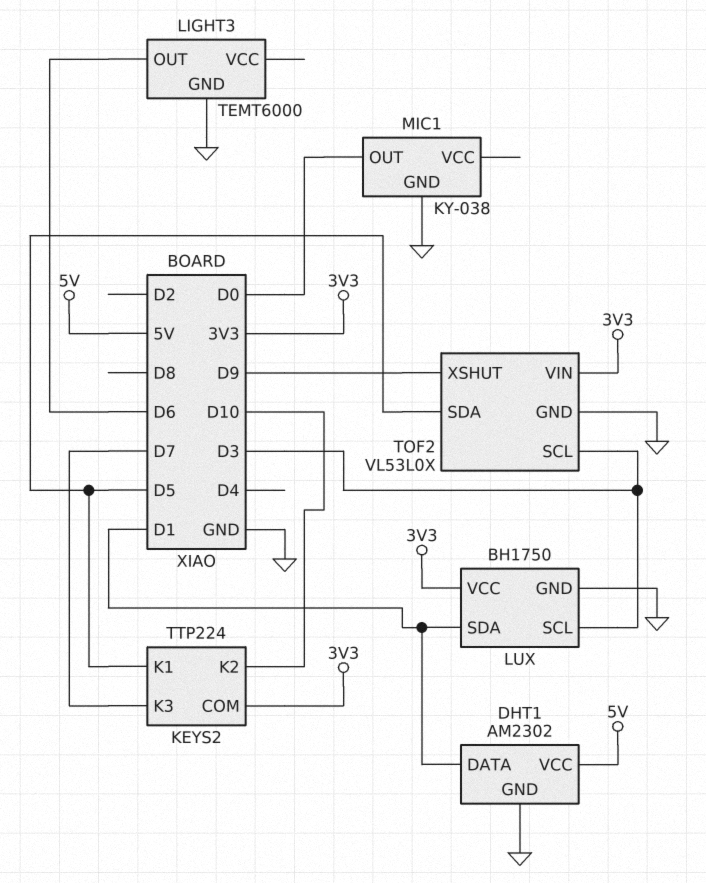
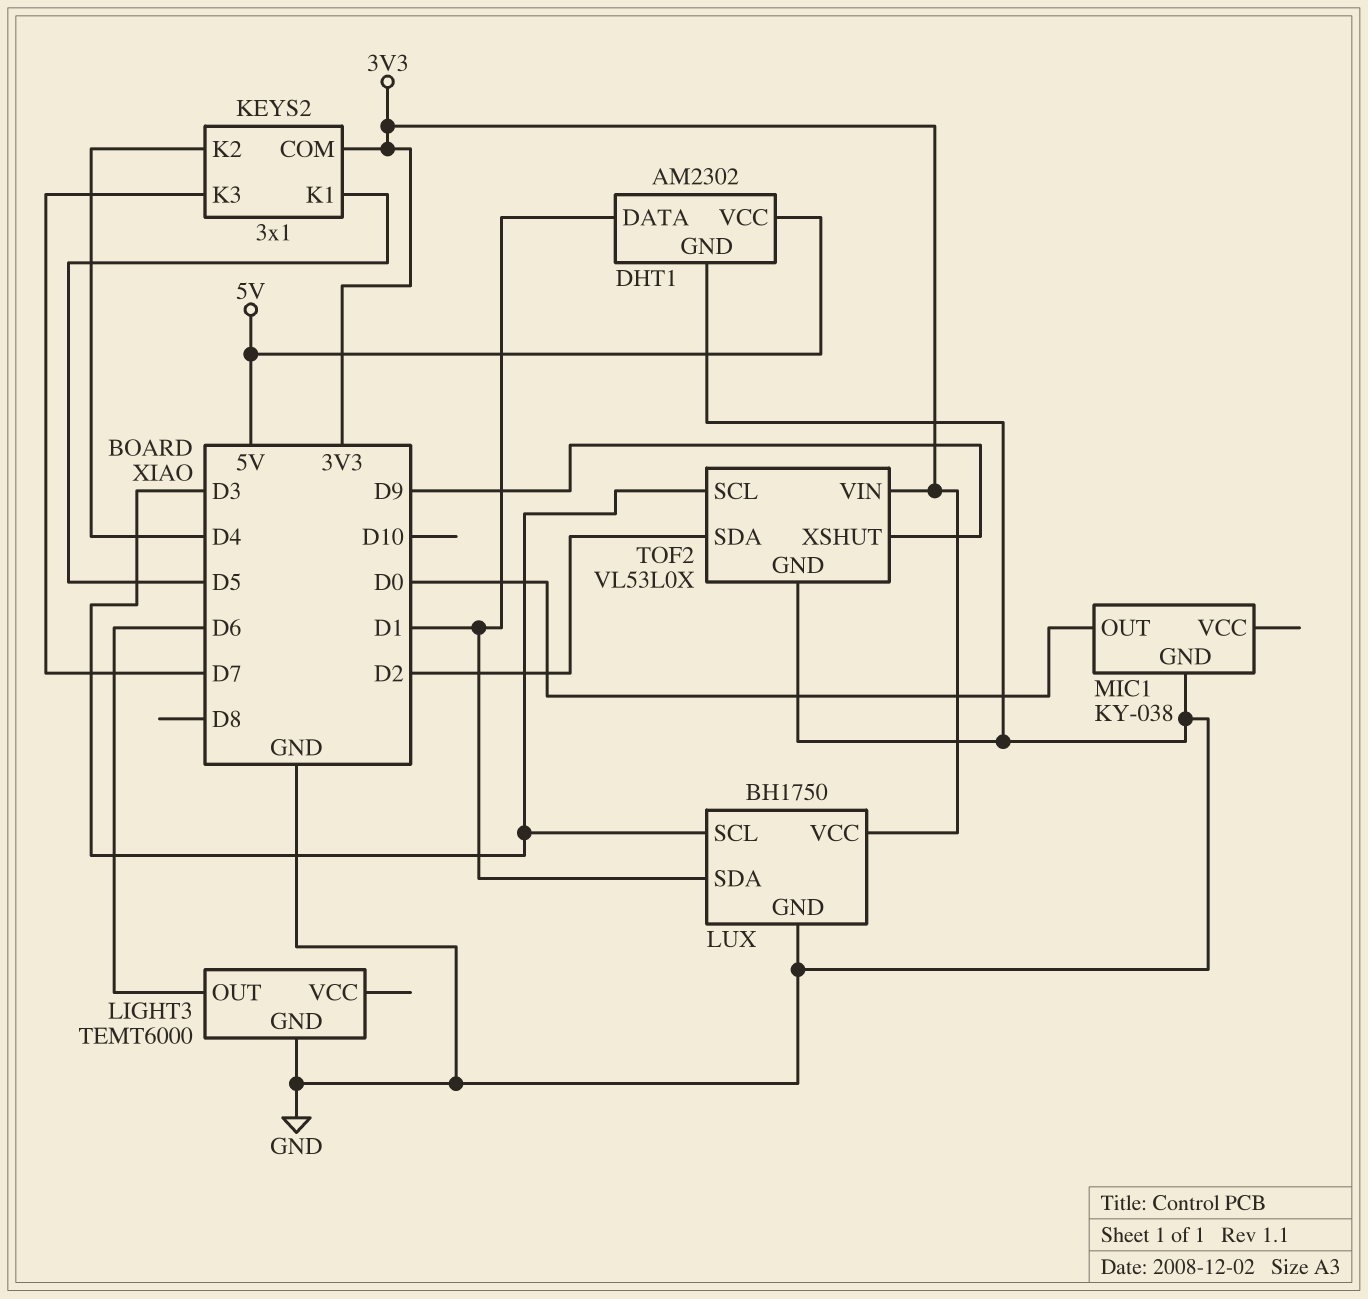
KEYS2: TTP224 -> 3x1
KEYS2 pin K2: D10 -> D4
TOF2 pin SDA: D5 -> D2

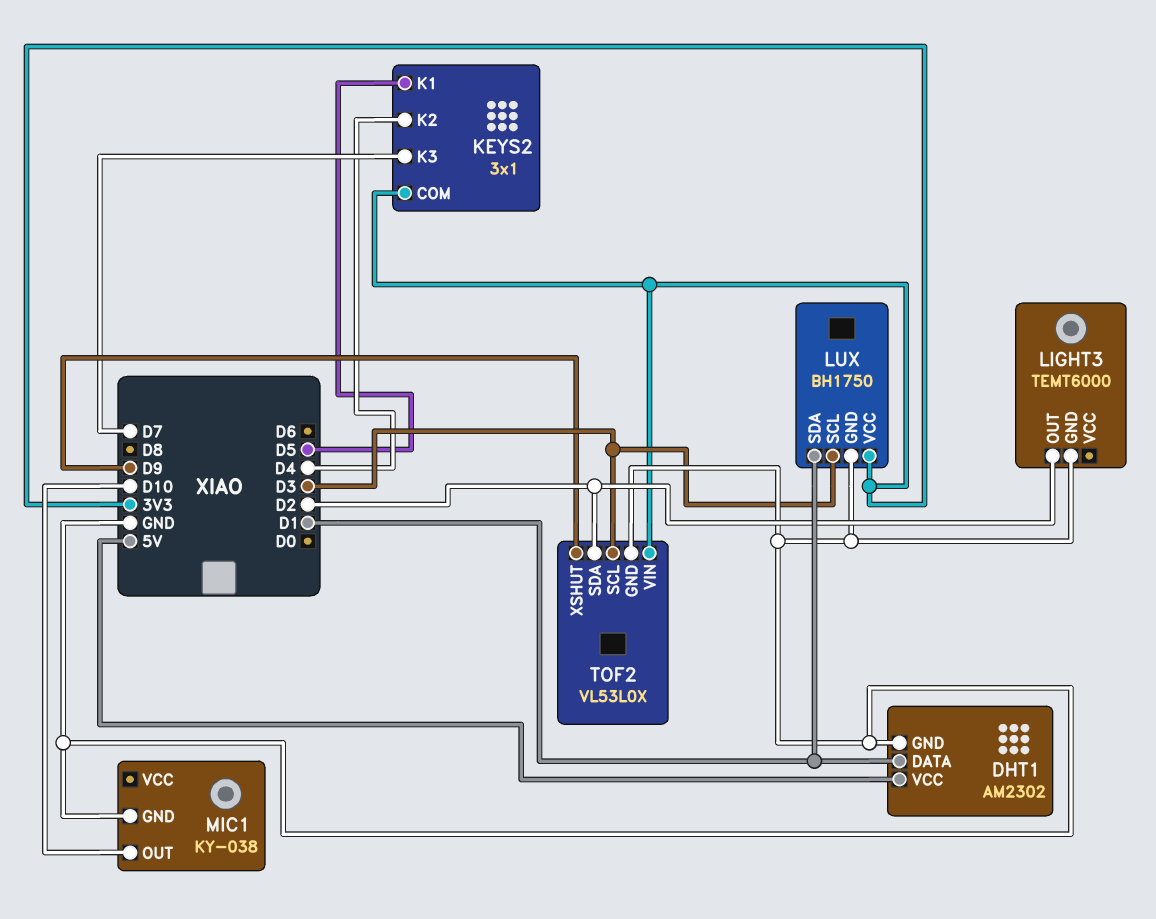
LIGHT3 pin OUT: D6 -> D2
MIC1 pin OUT: D0 -> D10

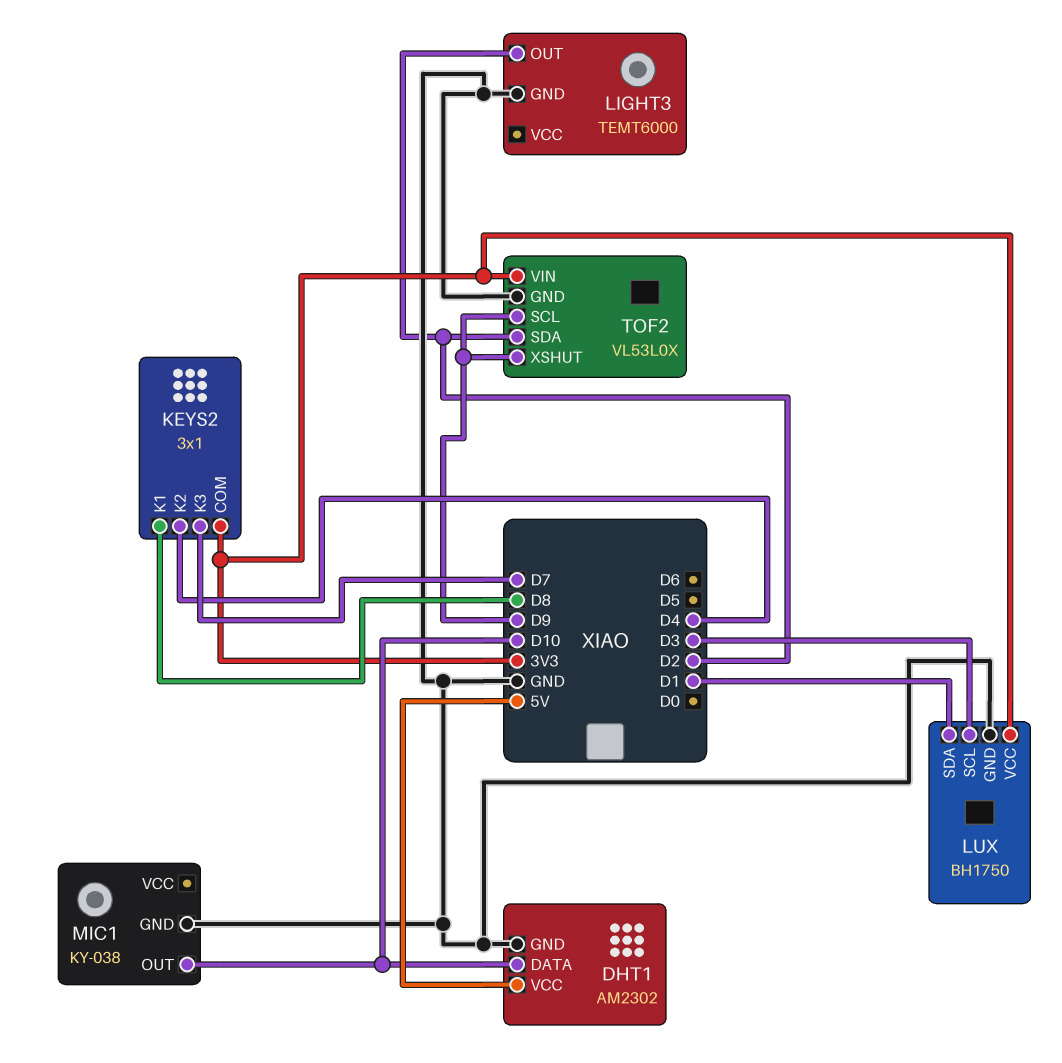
DHT1 pin DATA: D1 -> D10
KEYS2 pin K1: D5 -> D8
TOF2 pin SCL: D3 -> D9

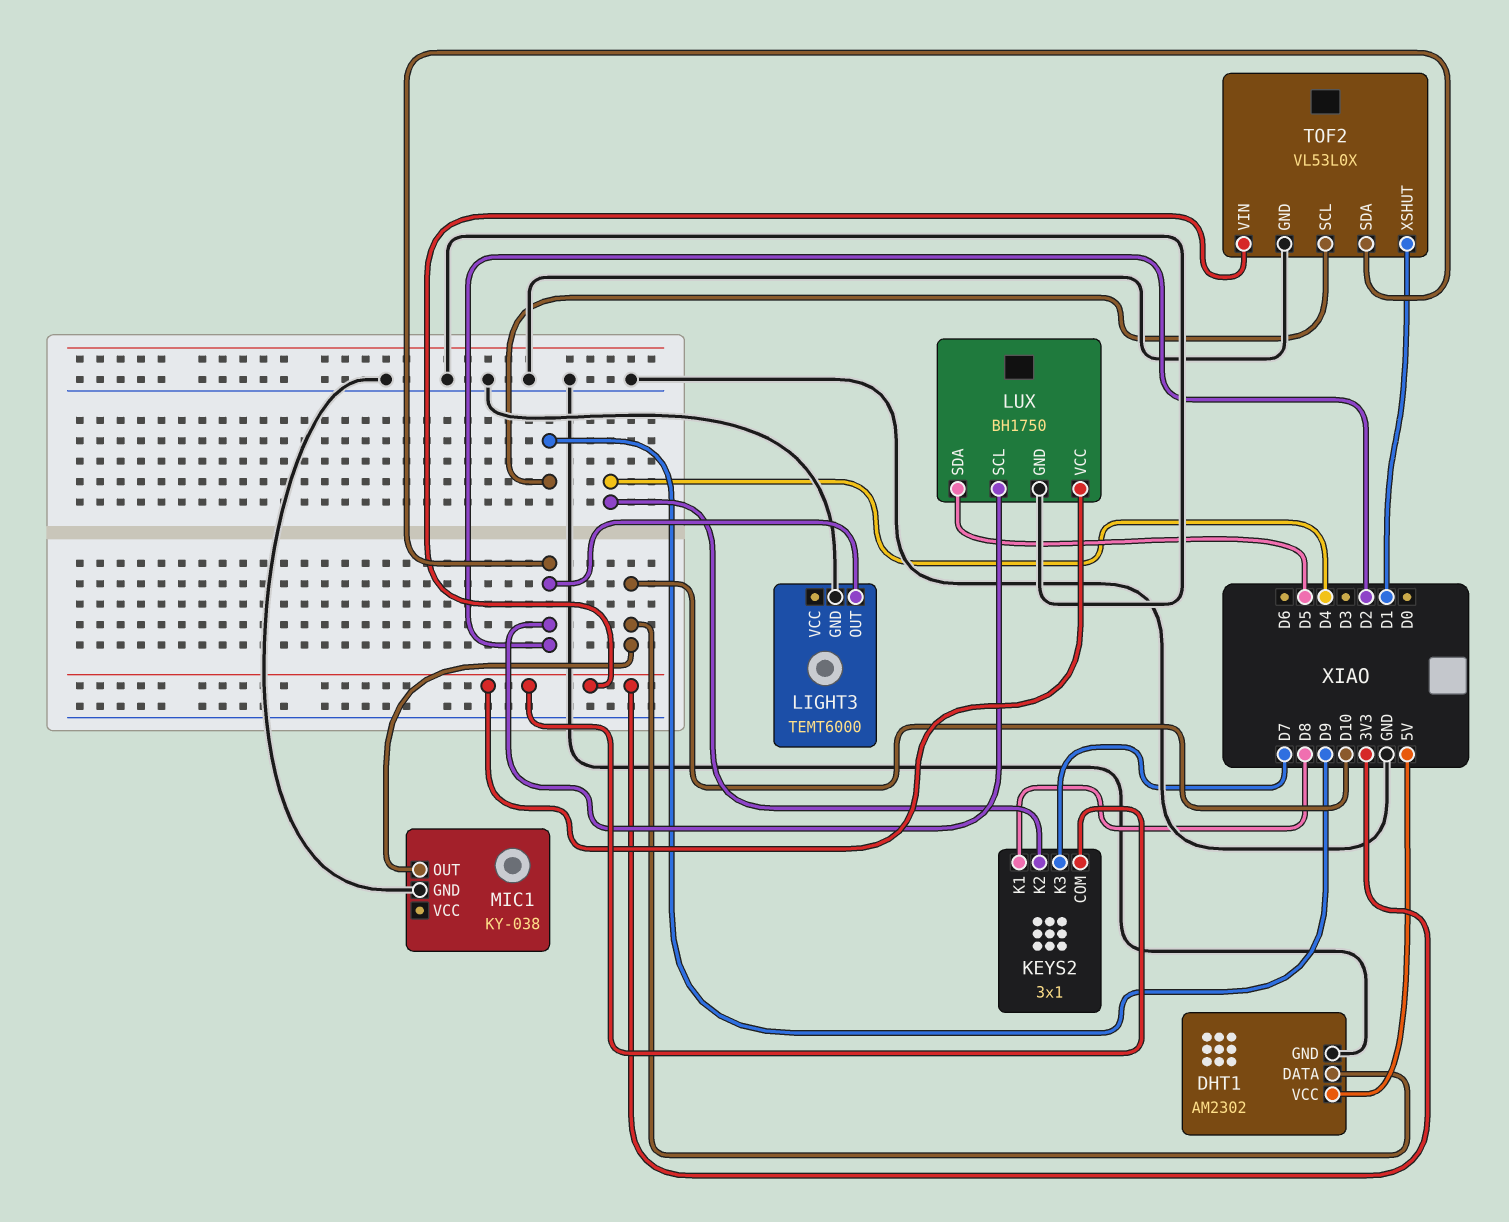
LUX pin SCL: D3 -> D2
LUX pin SDA: D1 -> D5
TOF2 pin XSHUT: D9 -> D1

